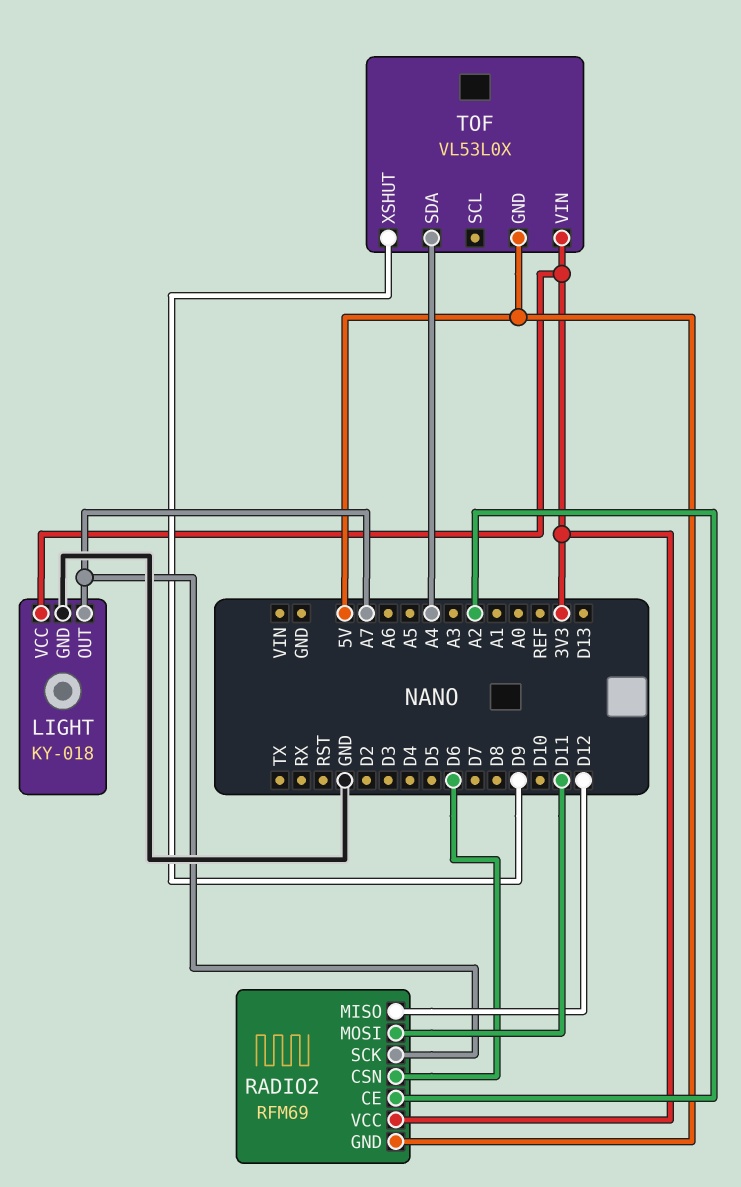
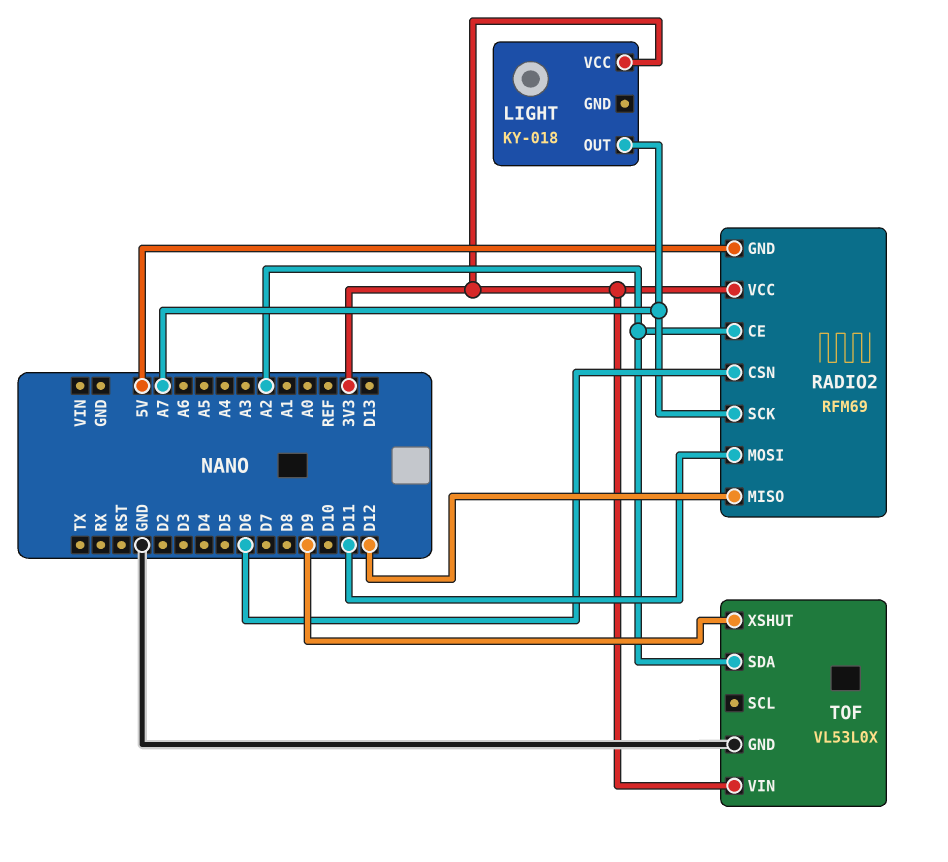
LIGHT pin GND: GND -> none
TOF pin GND: 5V -> GND
TOF pin SDA: A4 -> A2

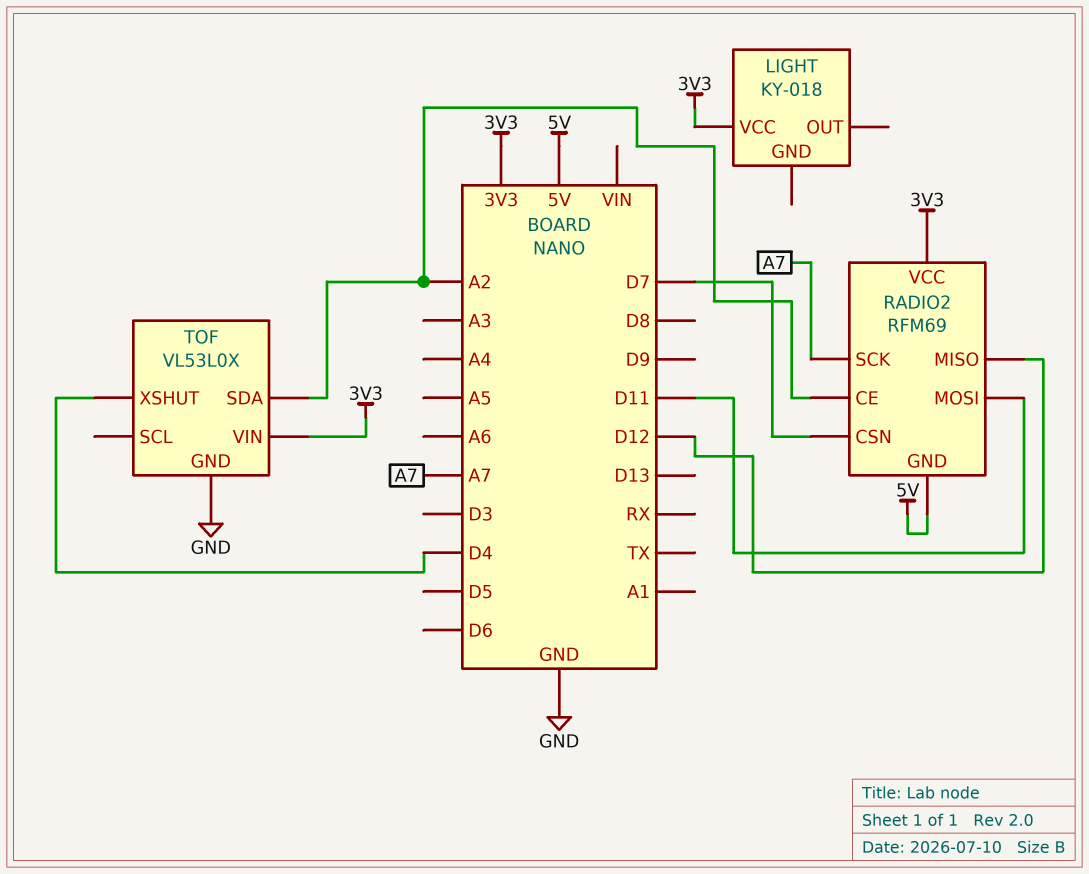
LIGHT pin OUT: A7 -> none
RADIO2 pin CSN: D6 -> D7
TOF pin XSHUT: D9 -> D4

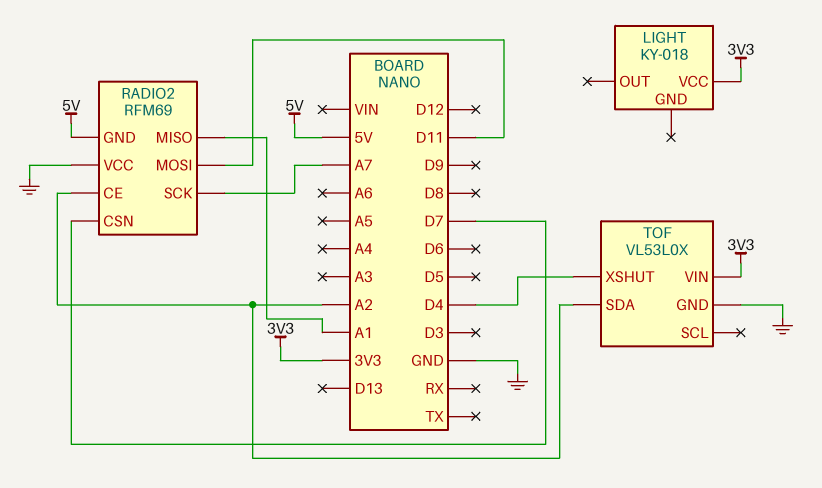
RADIO2 pin MISO: D12 -> A1
RADIO2 pin VCC: 3V3 -> GND

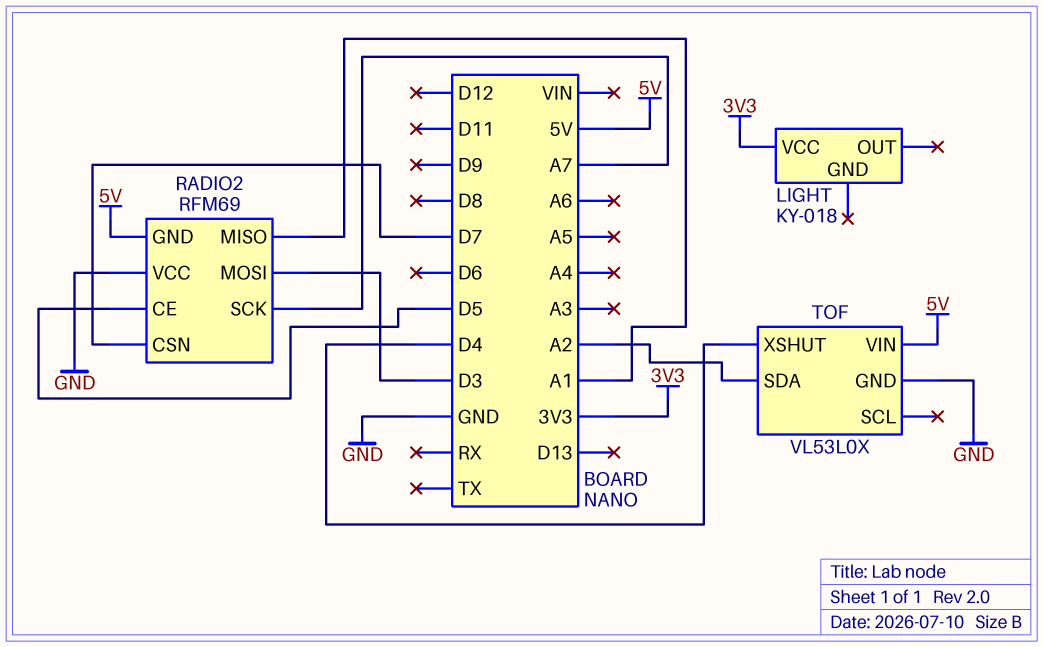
RADIO2 pin CE: A2 -> D5
RADIO2 pin MOSI: D11 -> D3
TOF pin VIN: 3V3 -> 5V

